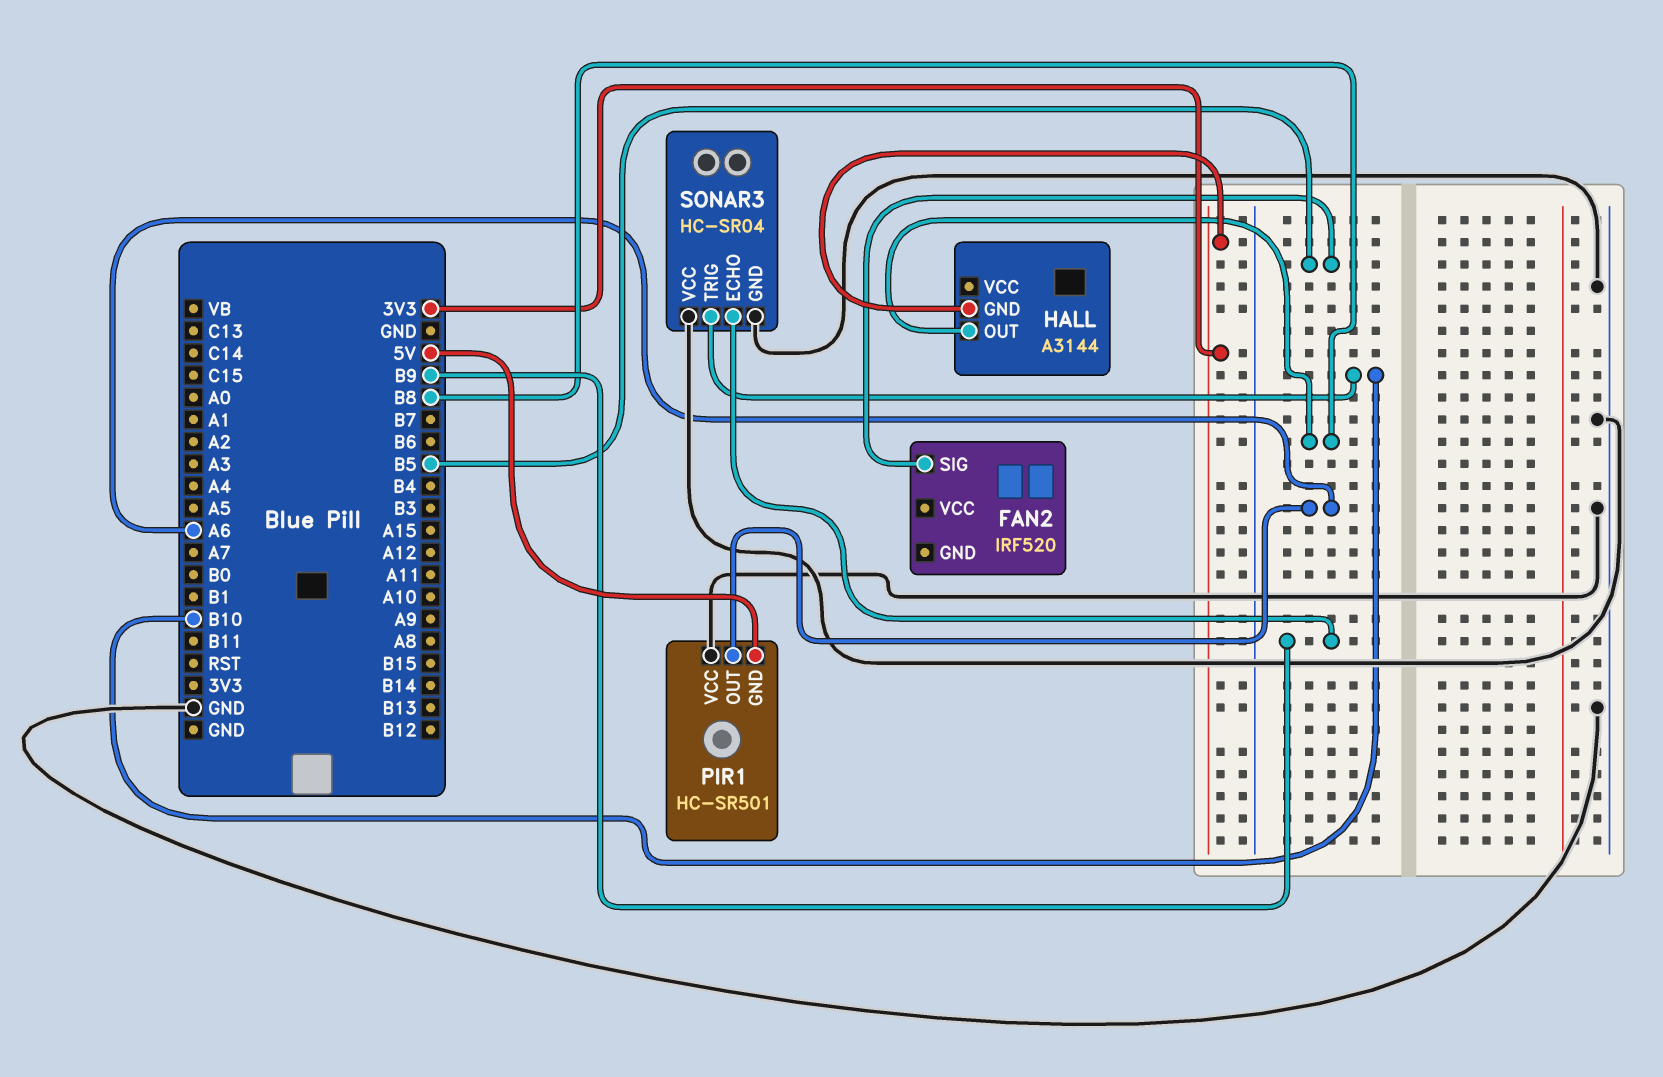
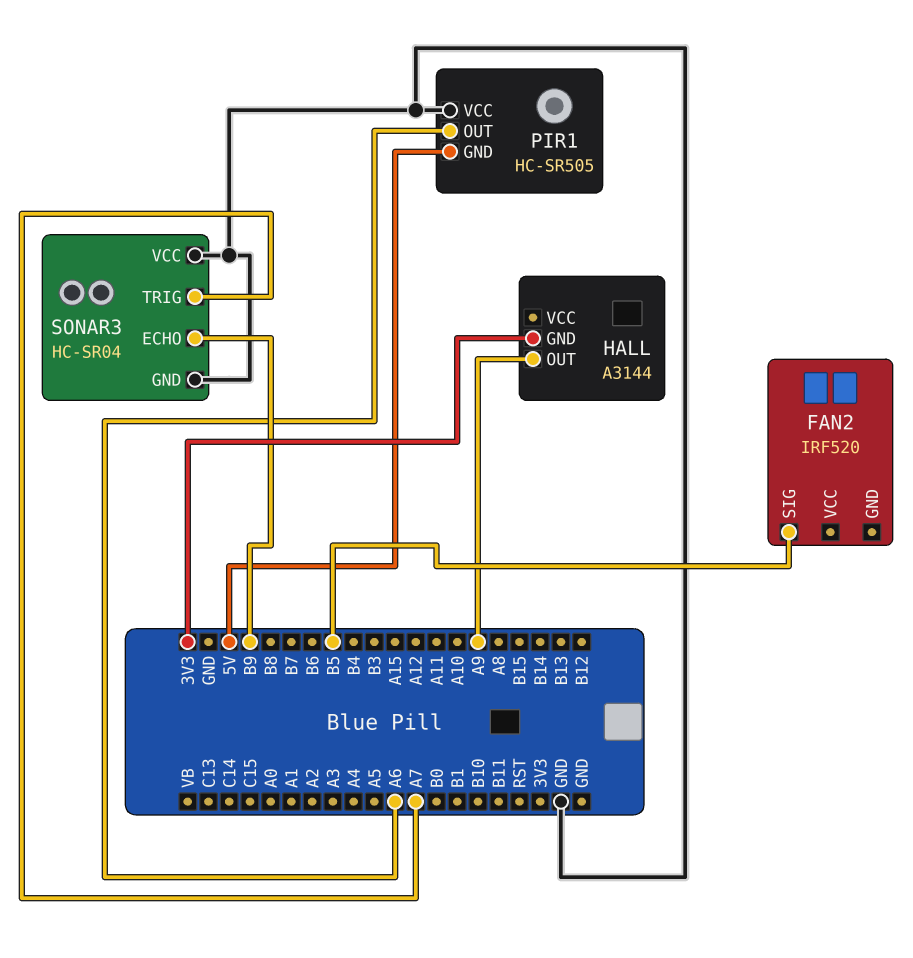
HALL pin OUT: B8 -> A9
PIR1: HC-SR501 -> HC-SR505
SONAR3 pin TRIG: B10 -> A7

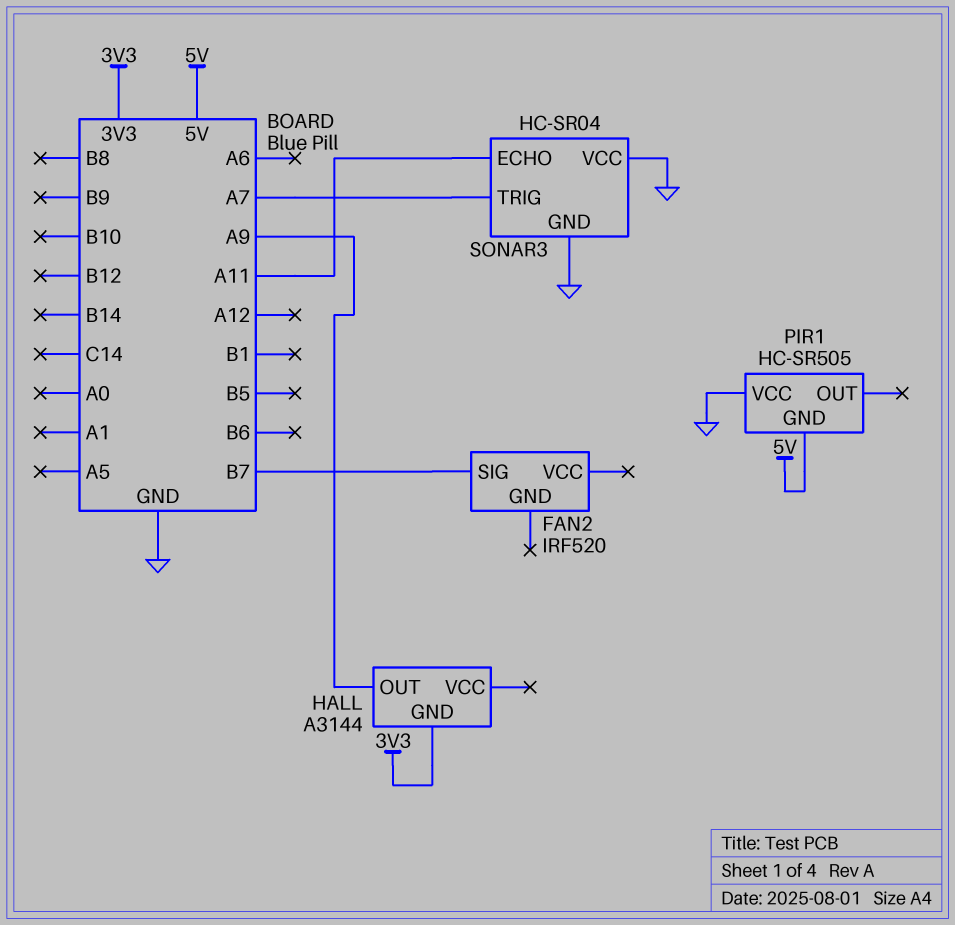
FAN2 pin SIG: B5 -> B7
PIR1 pin OUT: A6 -> none
SONAR3 pin ECHO: B9 -> A11

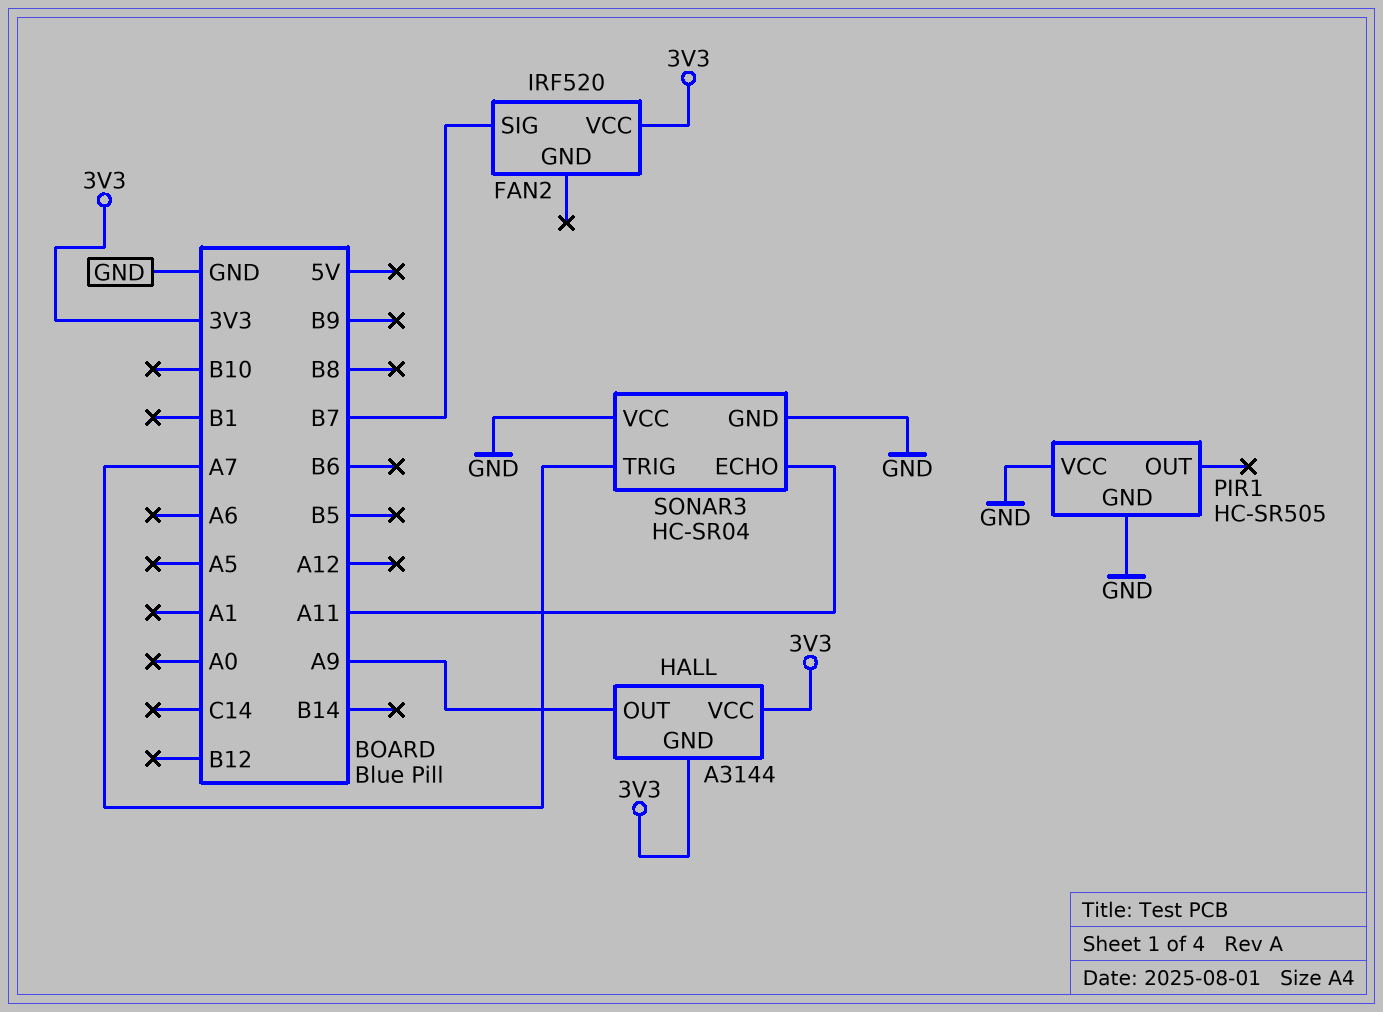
FAN2 pin VCC: none -> 3V3
HALL pin VCC: none -> 3V3
PIR1 pin GND: 5V -> GND

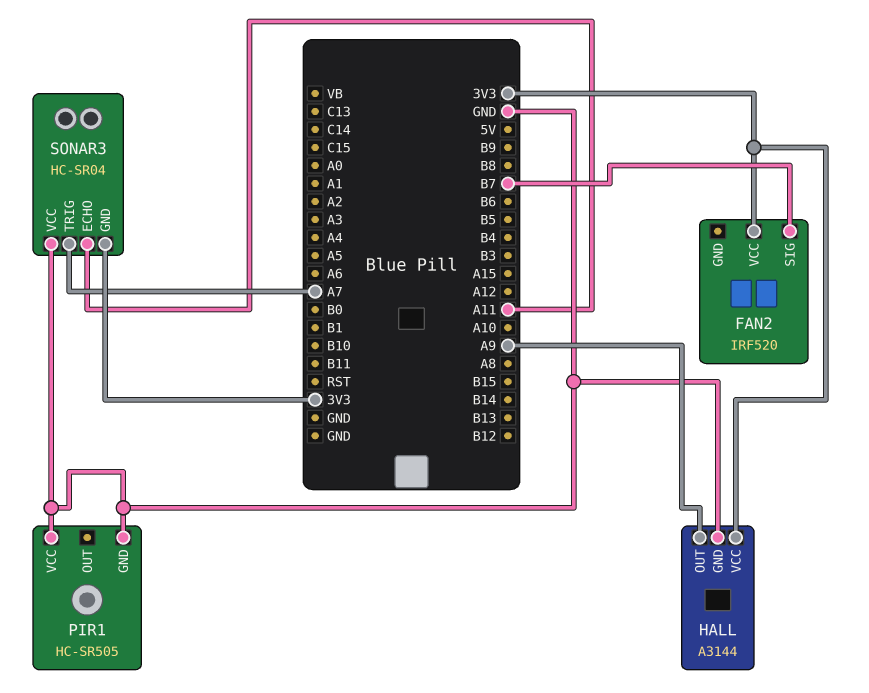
HALL pin GND: 3V3 -> GND
SONAR3 pin GND: GND -> 3V3

